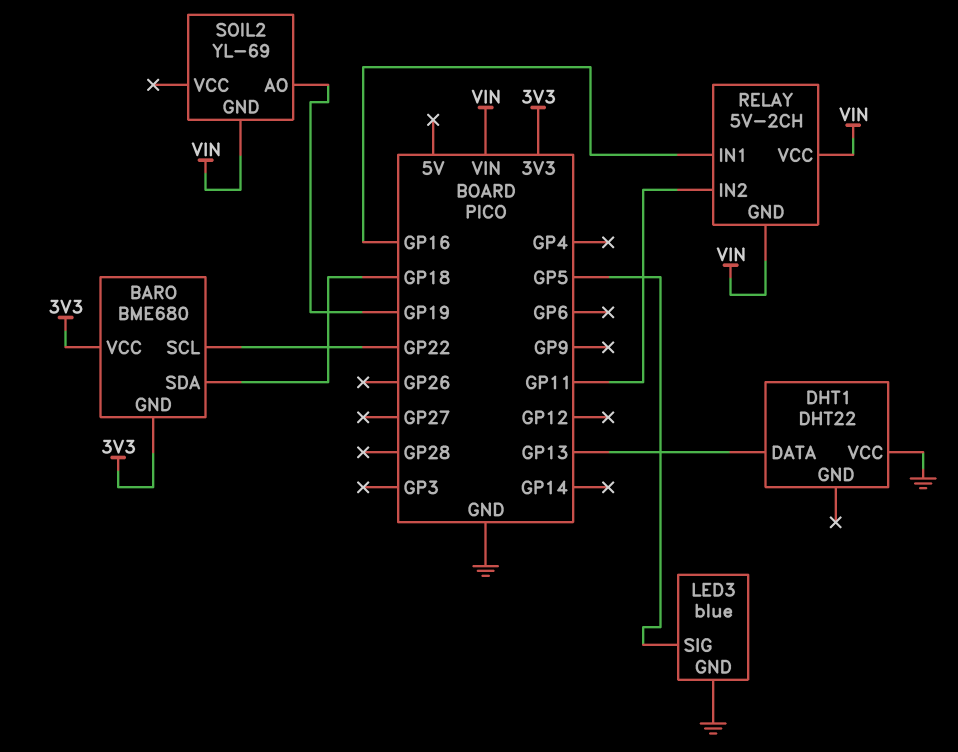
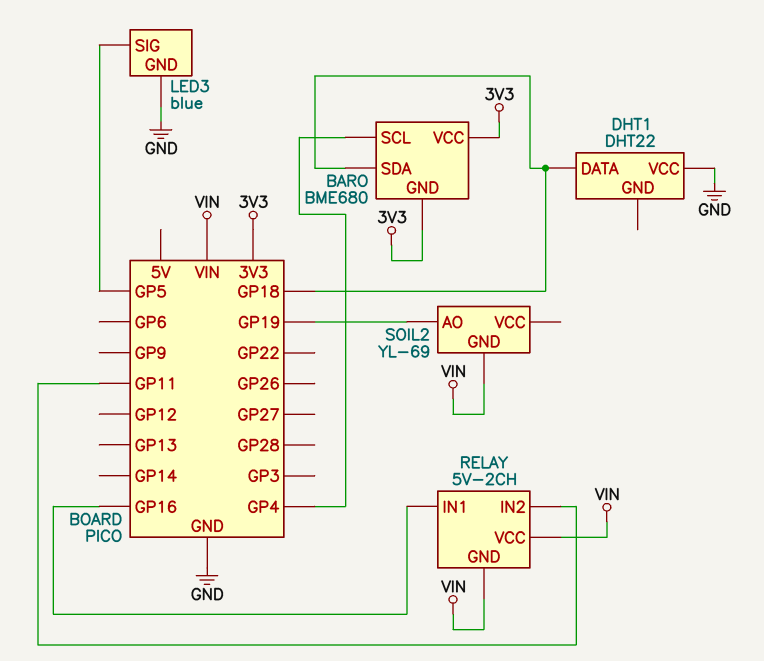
BARO pin SCL: GP22 -> GP4
DHT1 pin DATA: GP13 -> GP18

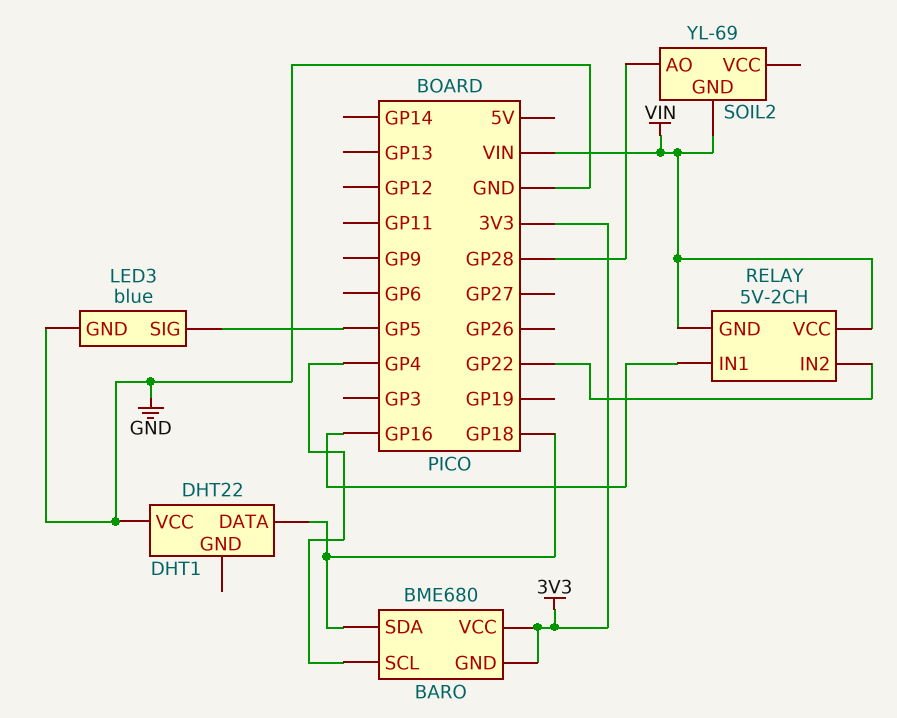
RELAY pin IN2: GP11 -> GP22
SOIL2 pin AO: GP19 -> GP28

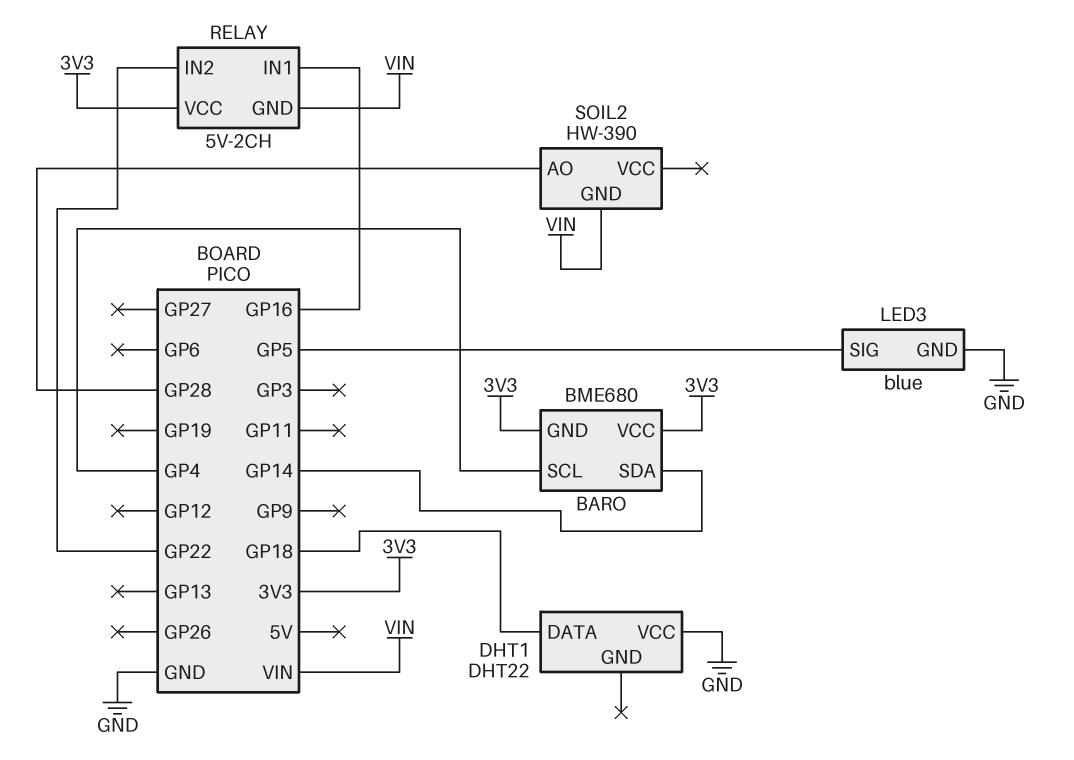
BARO pin SDA: GP18 -> GP14
RELAY pin VCC: VIN -> 3V3
SOIL2: YL-69 -> HW-390

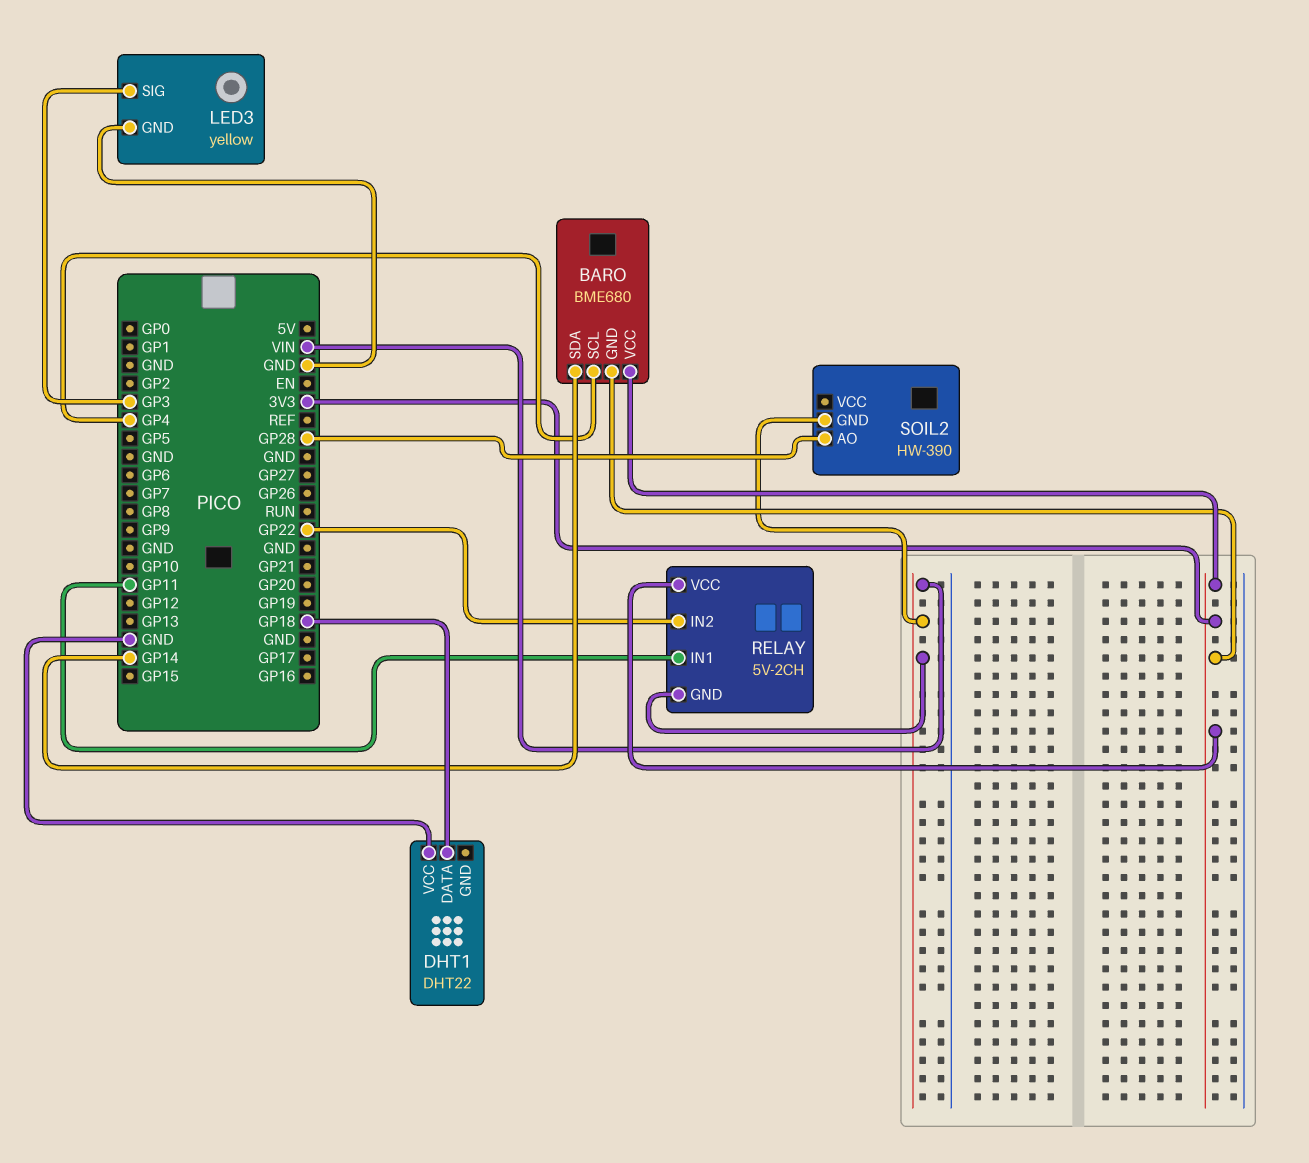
LED3: blue -> yellow
LED3 pin SIG: GP5 -> GP3
RELAY pin IN1: GP16 -> GP11

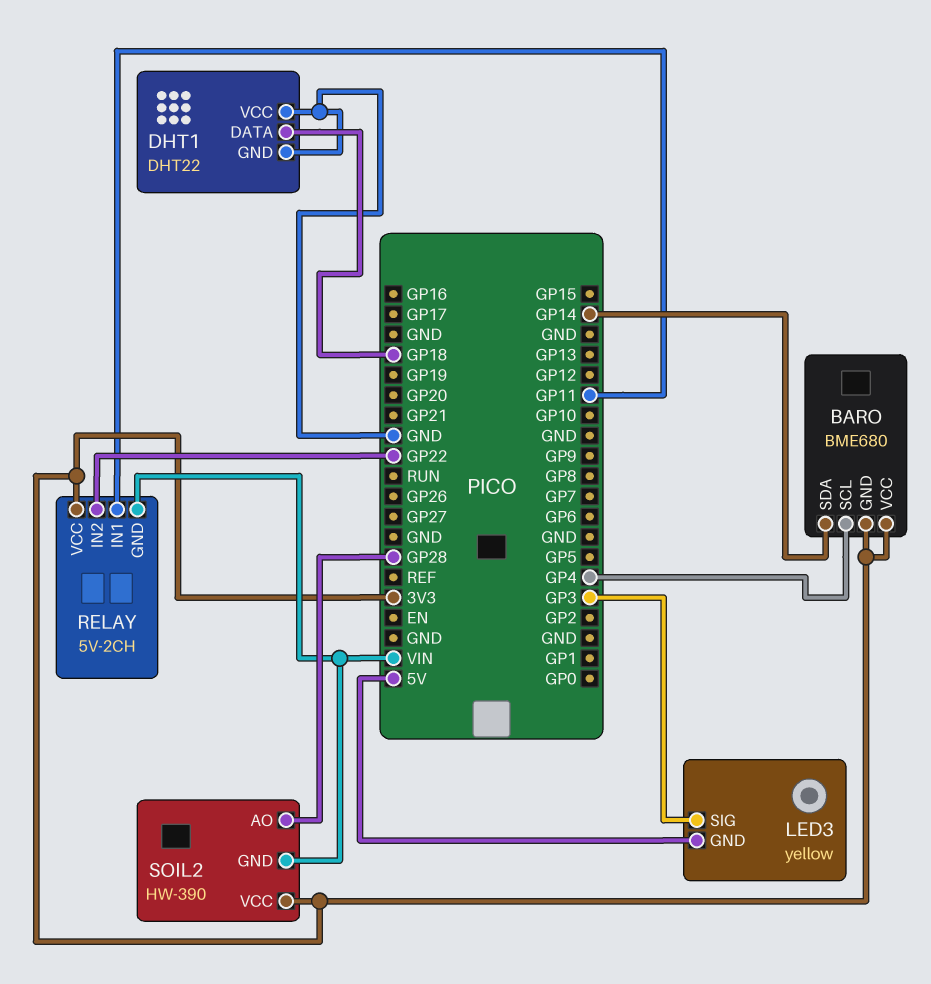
DHT1 pin GND: none -> GND
LED3 pin GND: GND -> 5V
SOIL2 pin VCC: none -> 3V3

